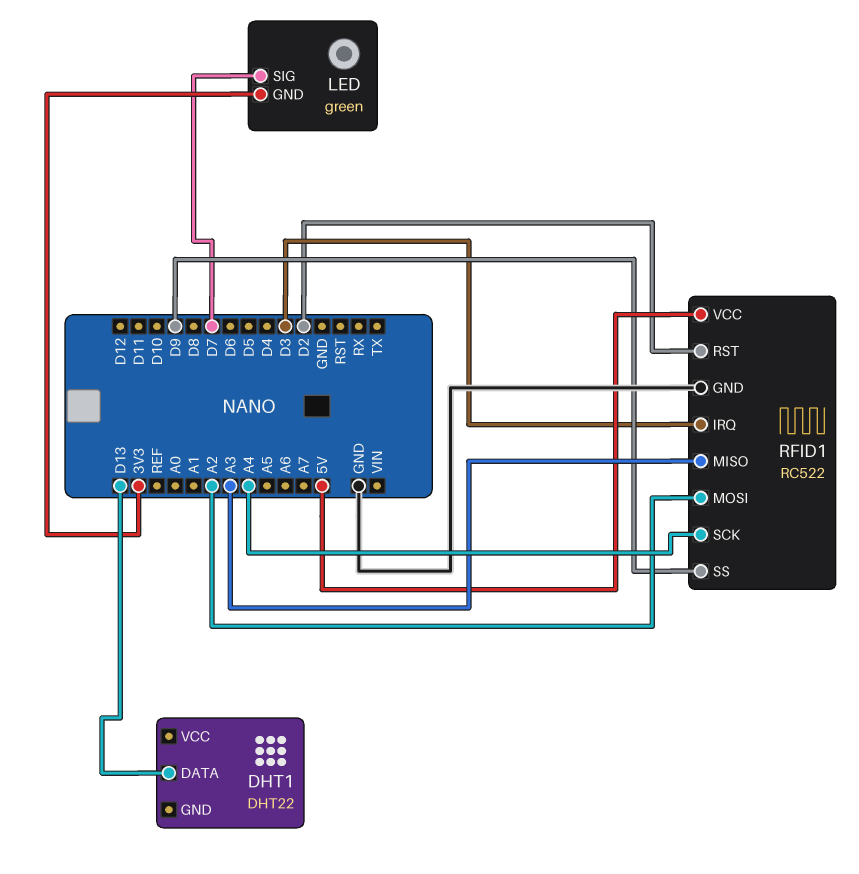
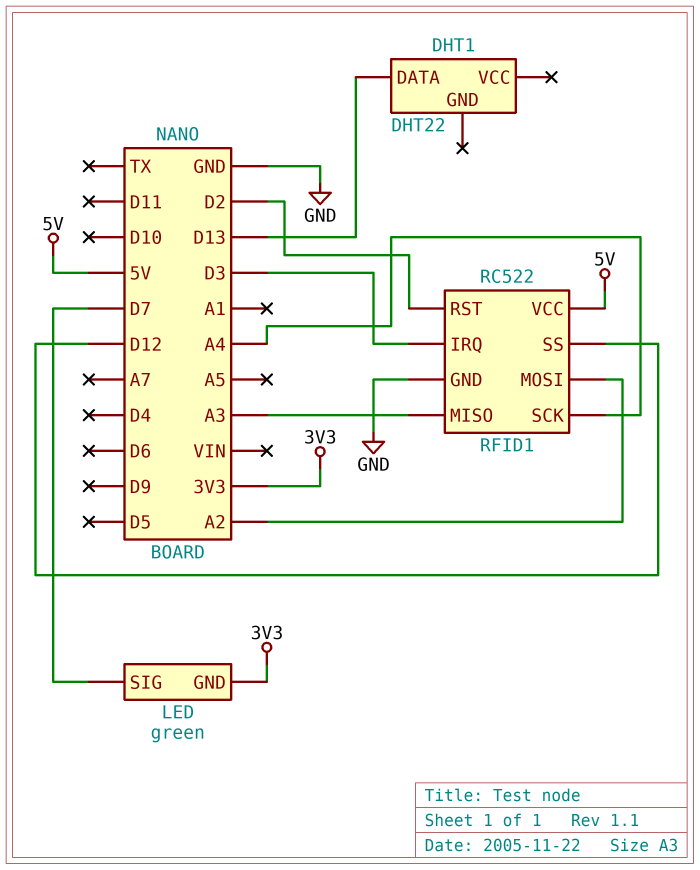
RFID1 pin SS: D9 -> D12

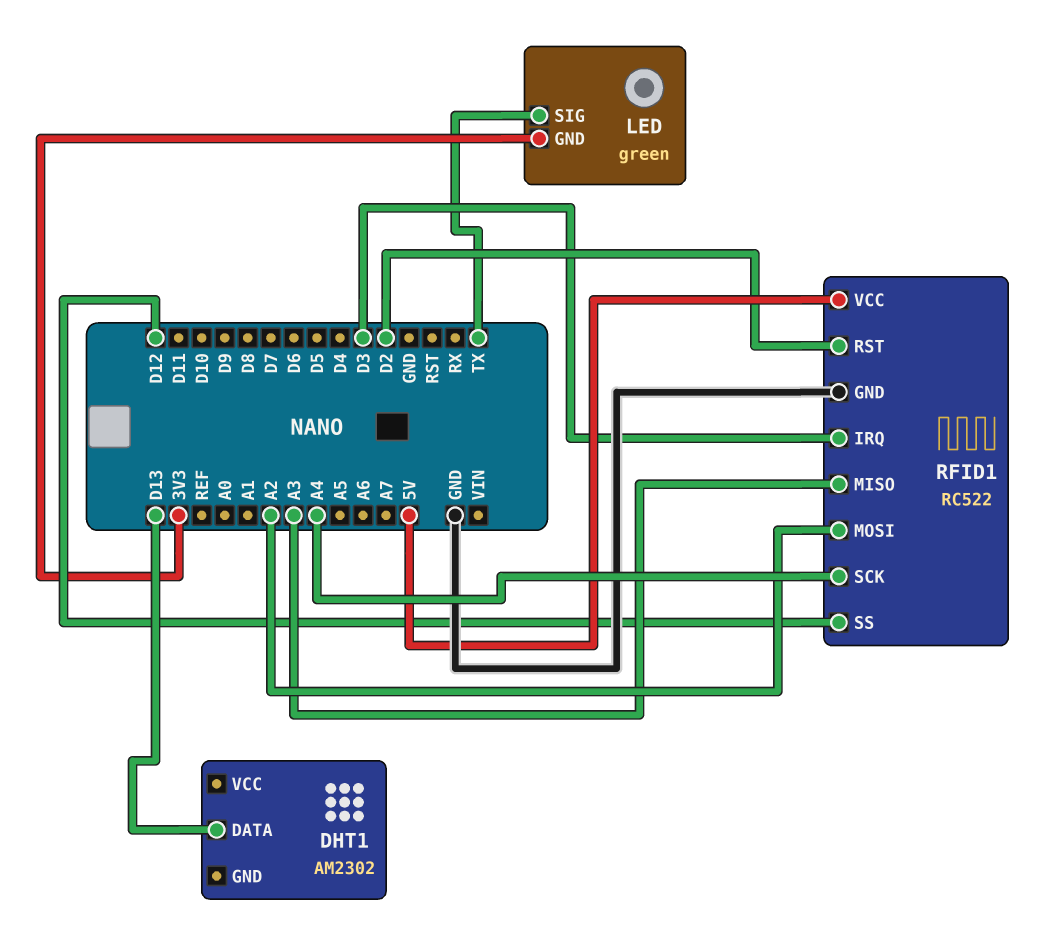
DHT1: DHT22 -> AM2302
LED pin SIG: D7 -> TX

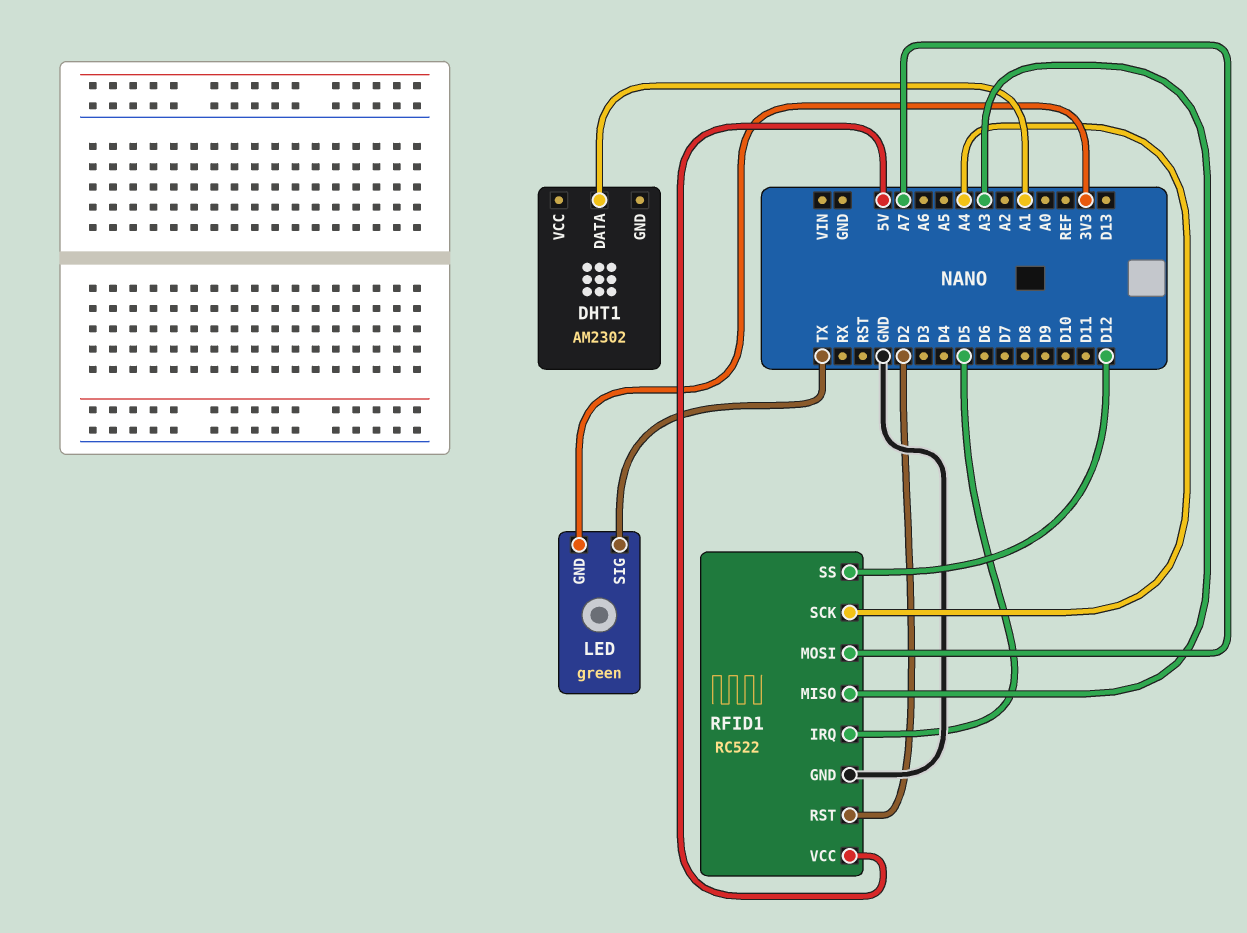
DHT1 pin DATA: D13 -> A1
RFID1 pin IRQ: D3 -> D5
RFID1 pin MOSI: A2 -> A7

